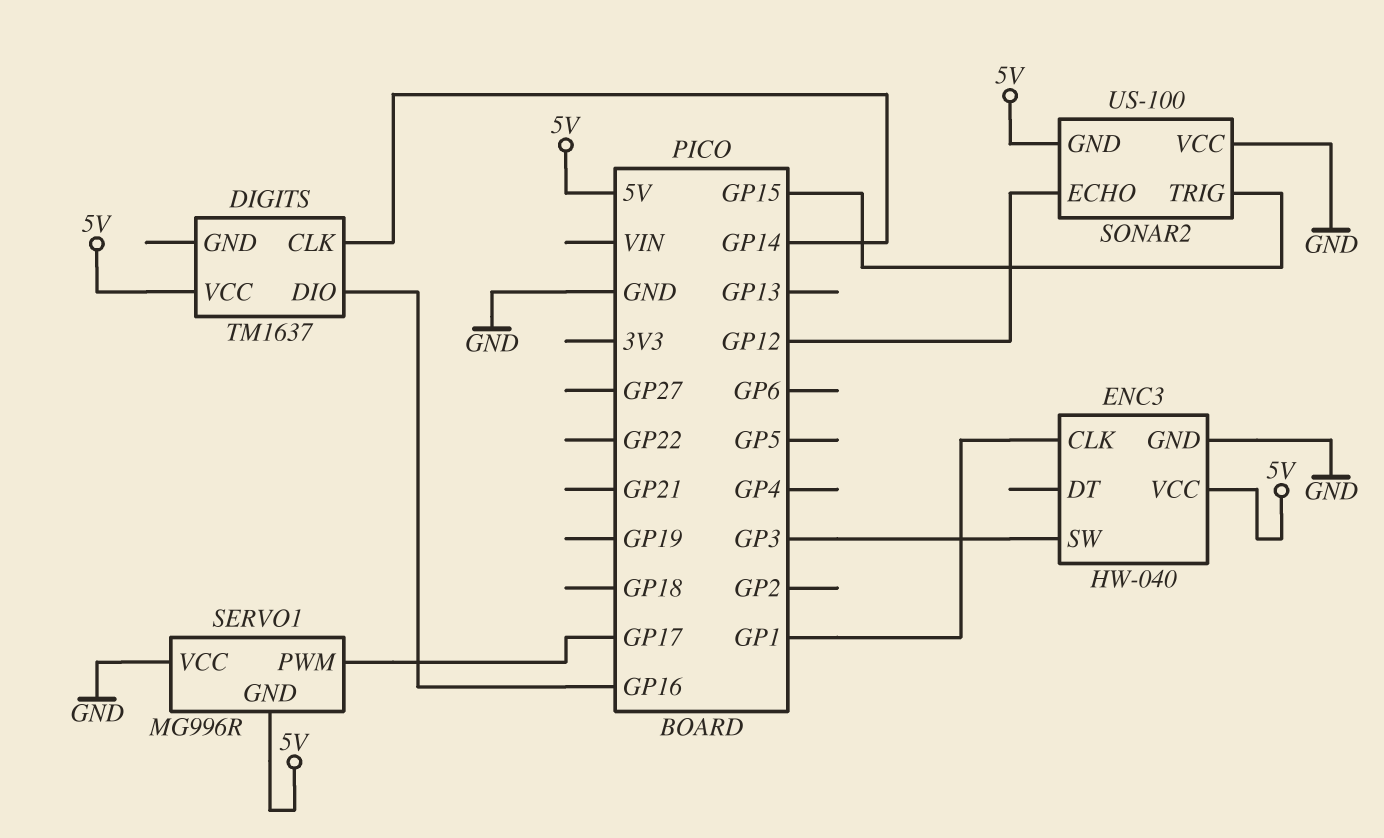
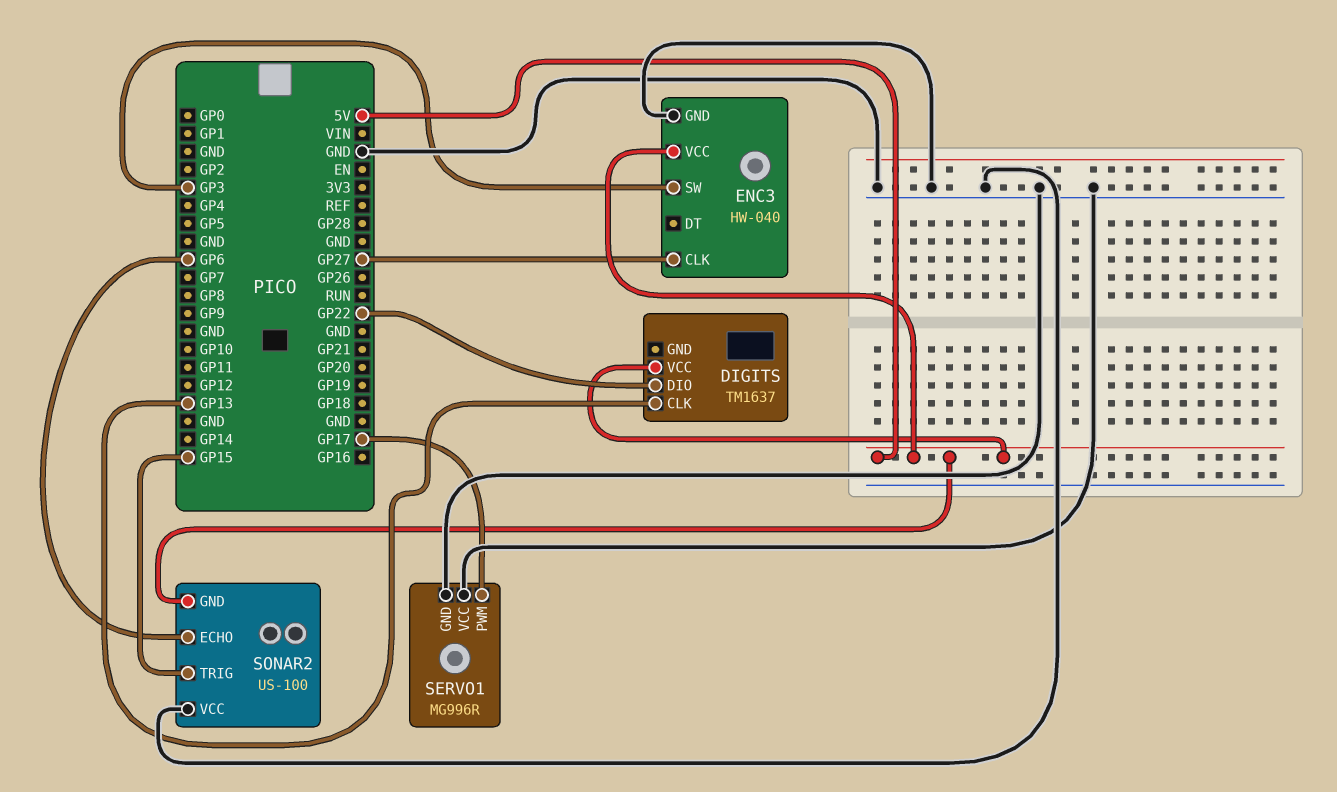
DIGITS pin CLK: GP14 -> GP13
DIGITS pin DIO: GP16 -> GP22
ENC3 pin CLK: GP1 -> GP27
SERVO1 pin GND: 5V -> GND
SONAR2 pin ECHO: GP12 -> GP6

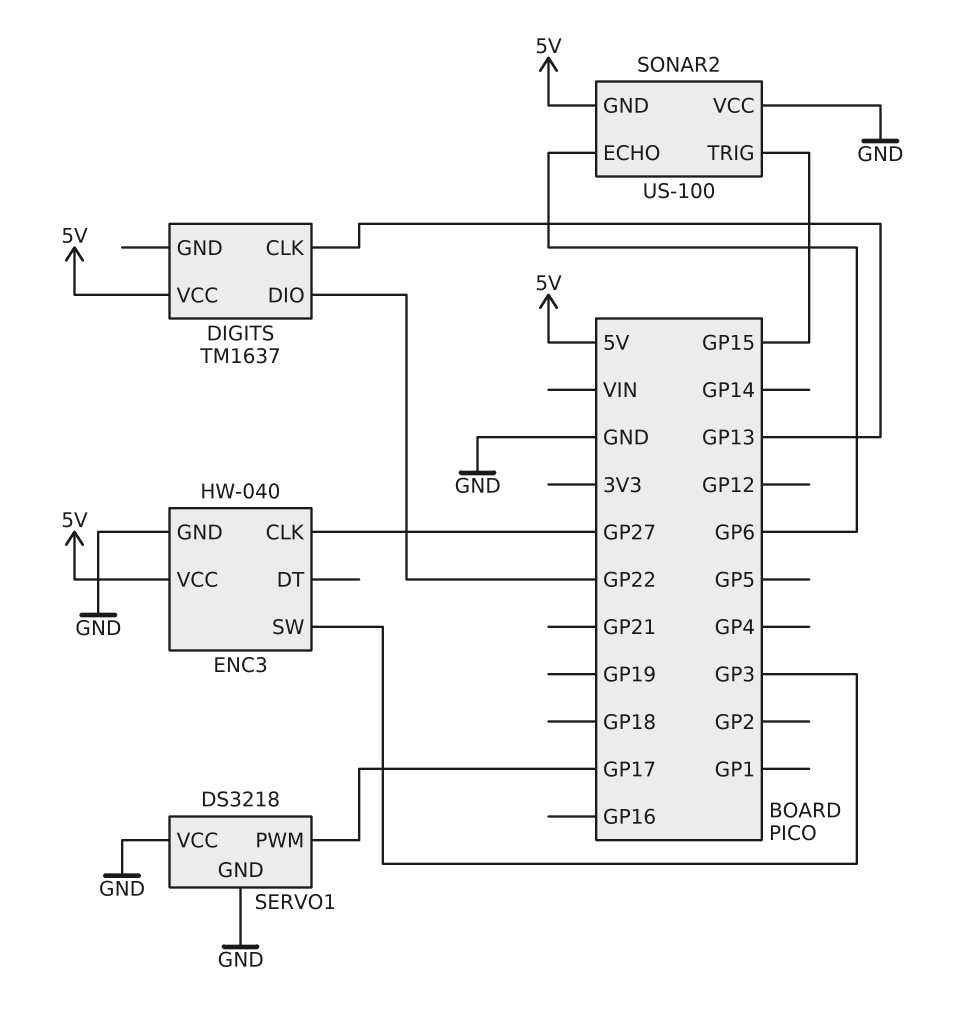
SERVO1: MG996R -> DS3218

